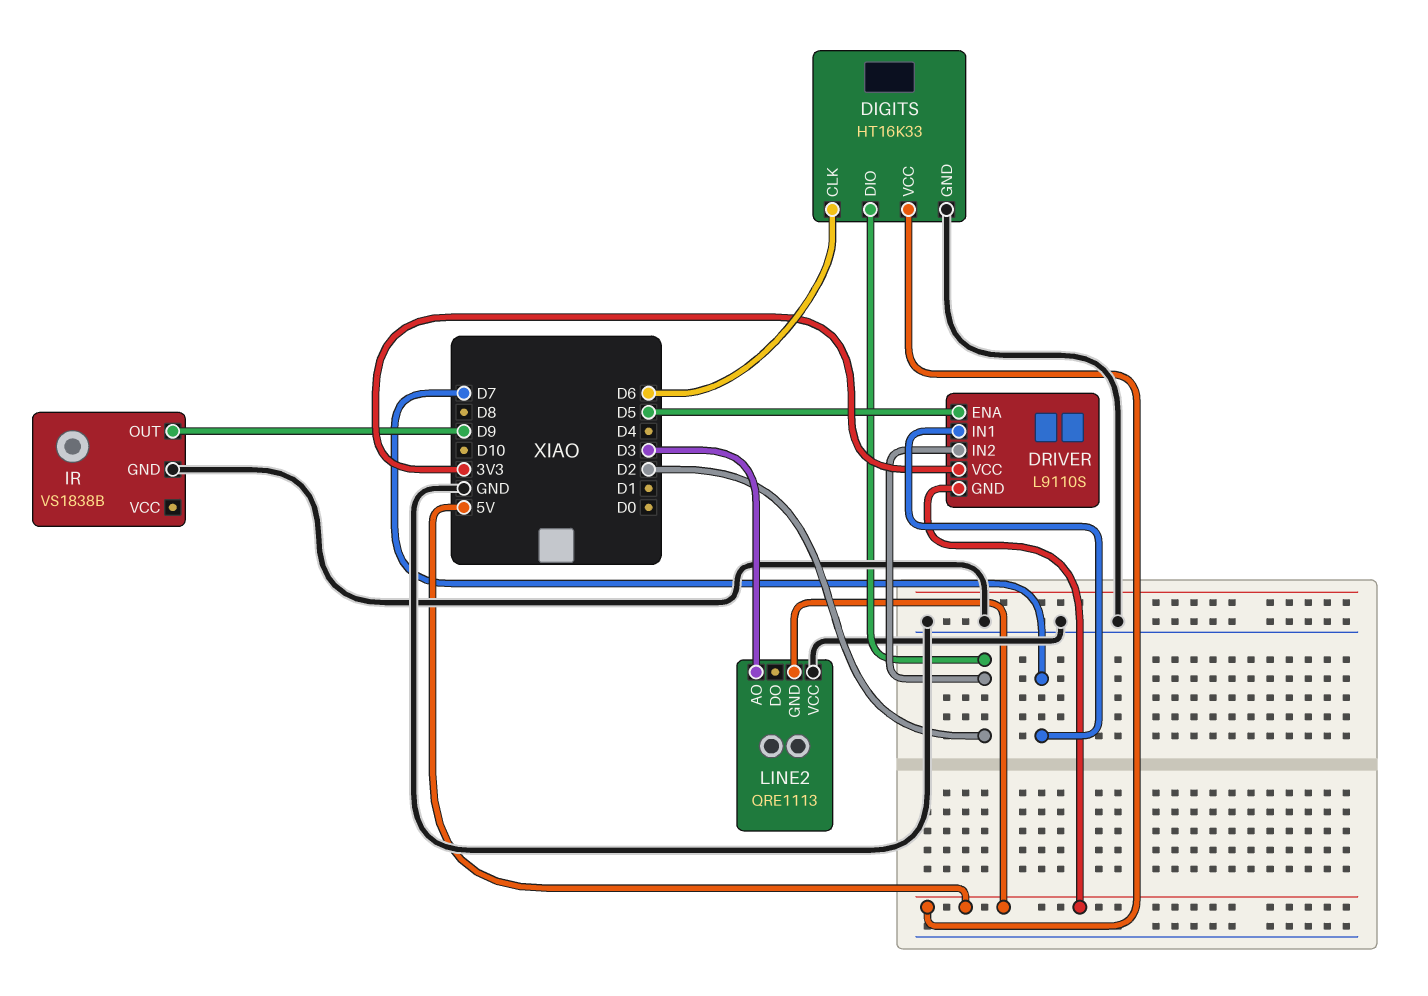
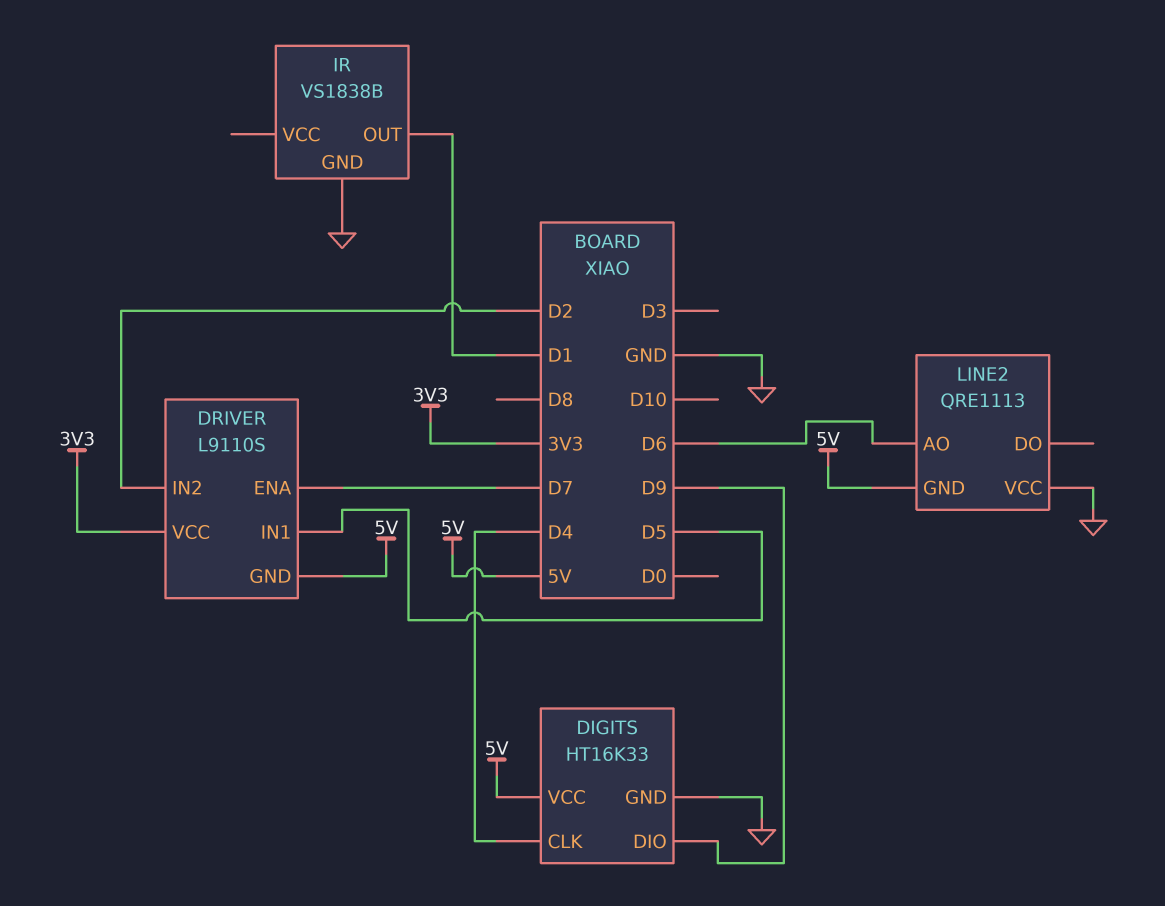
DIGITS pin CLK: D6 -> D4
DIGITS pin DIO: D2 -> D9
DRIVER pin ENA: D5 -> D7
DRIVER pin IN1: D7 -> D5
IR pin OUT: D9 -> D1
LINE2 pin AO: D3 -> D6

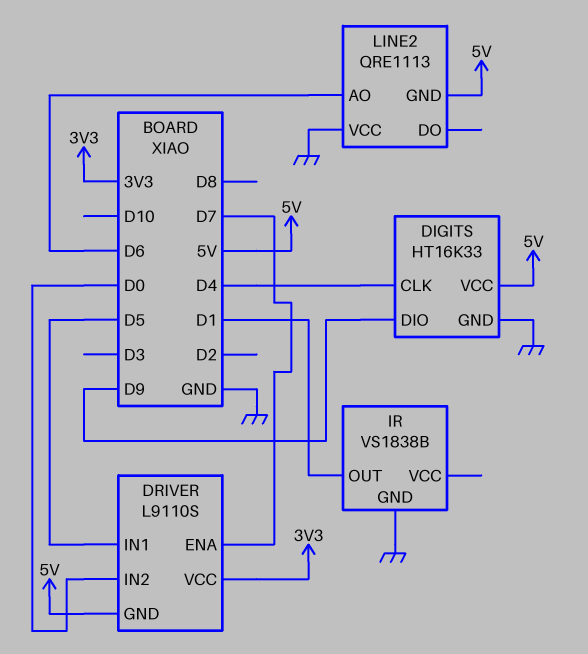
DRIVER pin IN2: D2 -> D0

